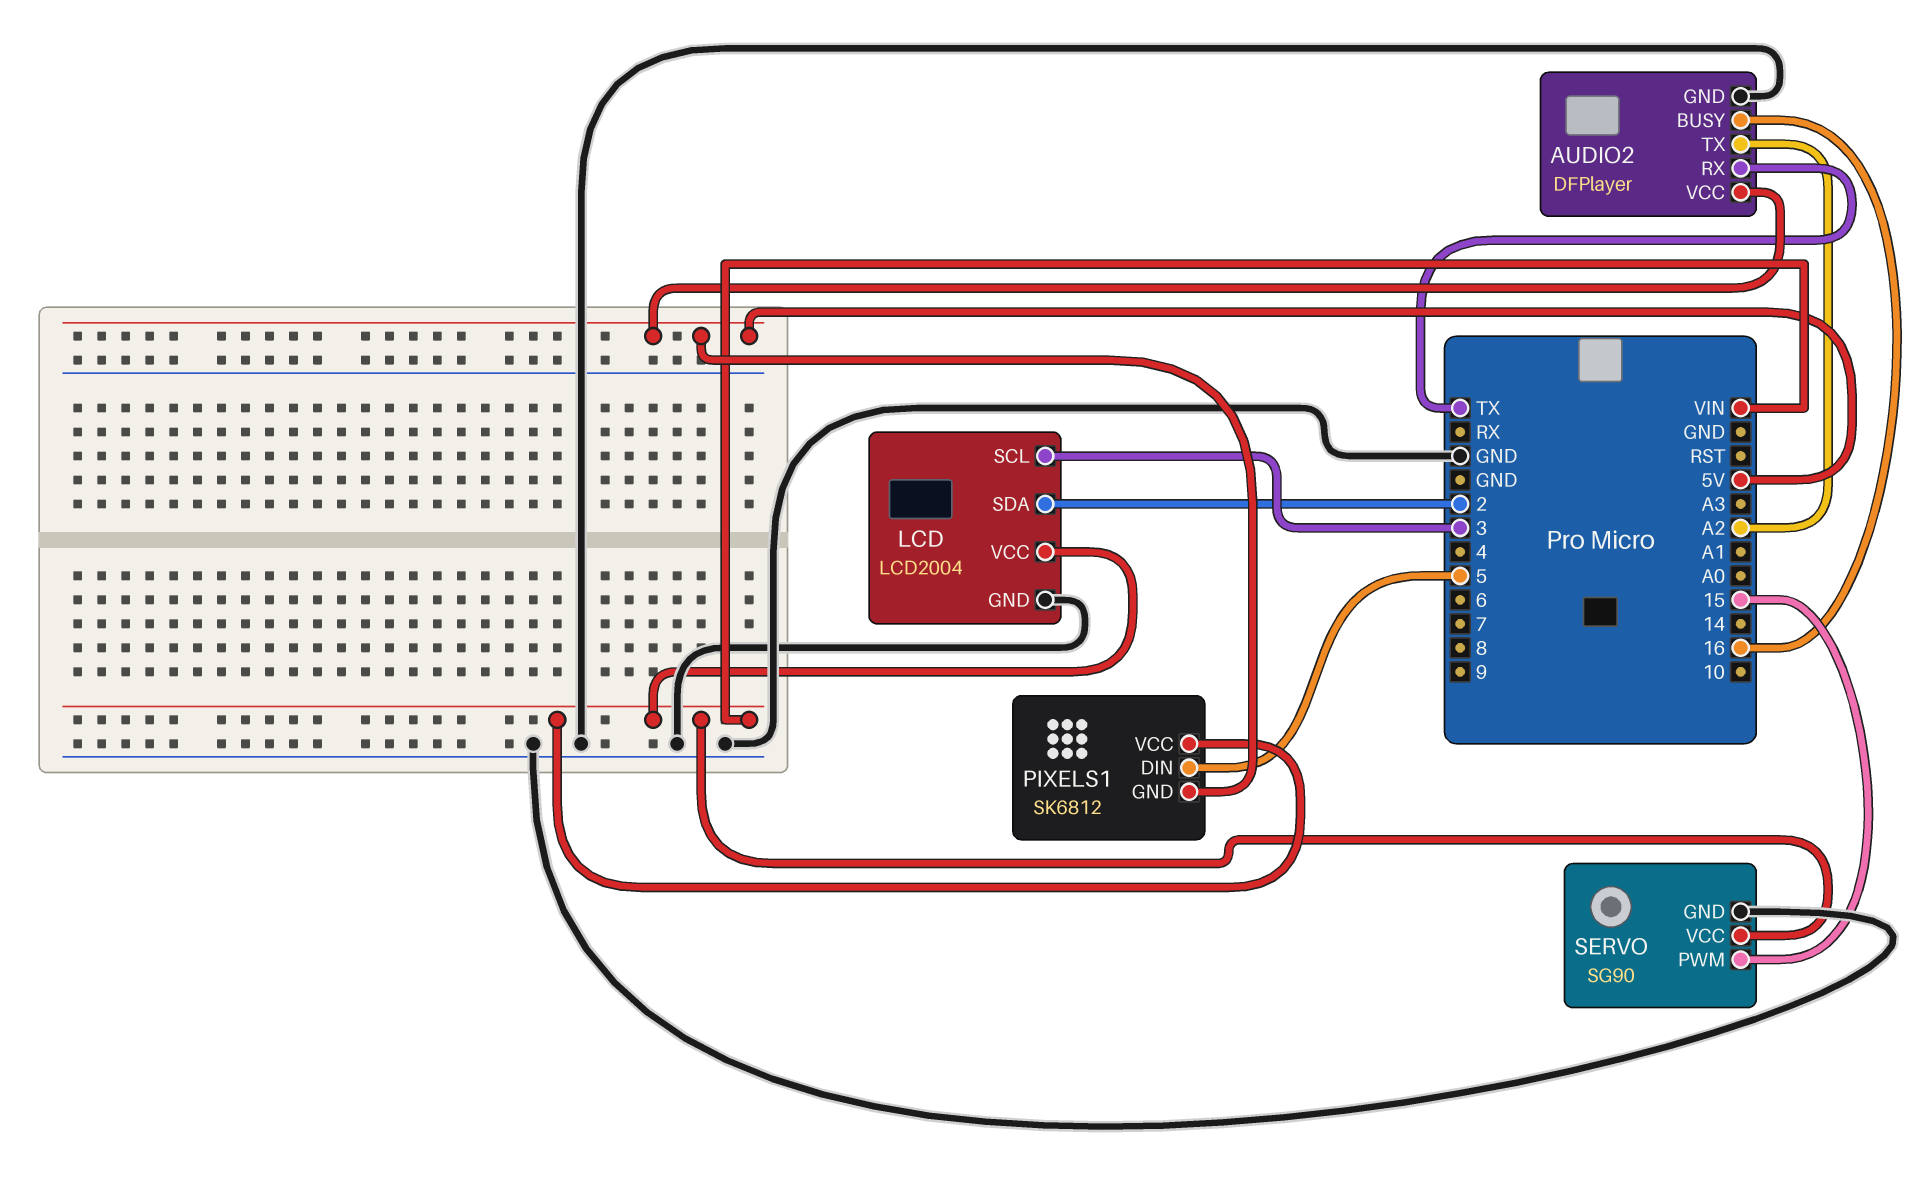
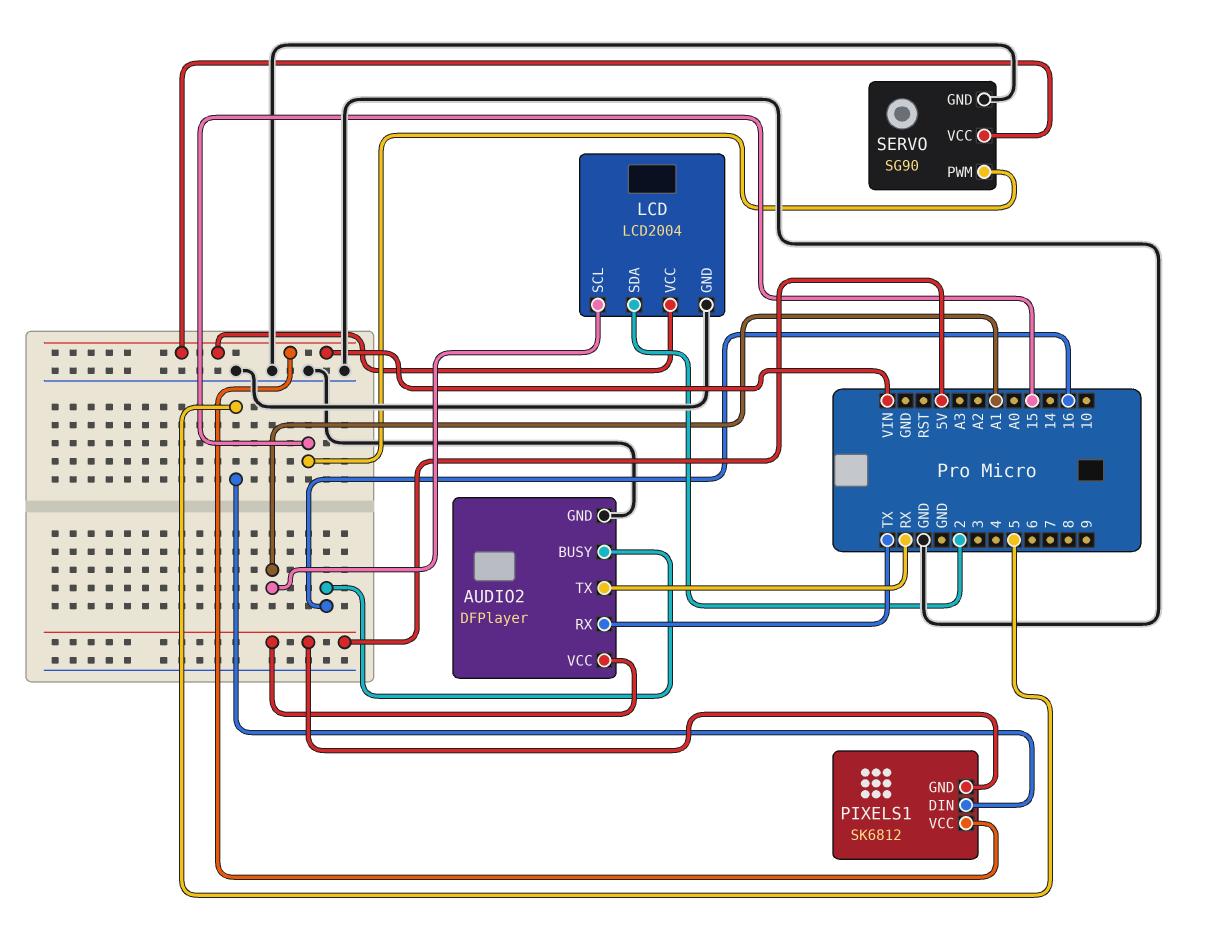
AUDIO2 pin TX: A2 -> RX
LCD pin SCL: 3 -> A1

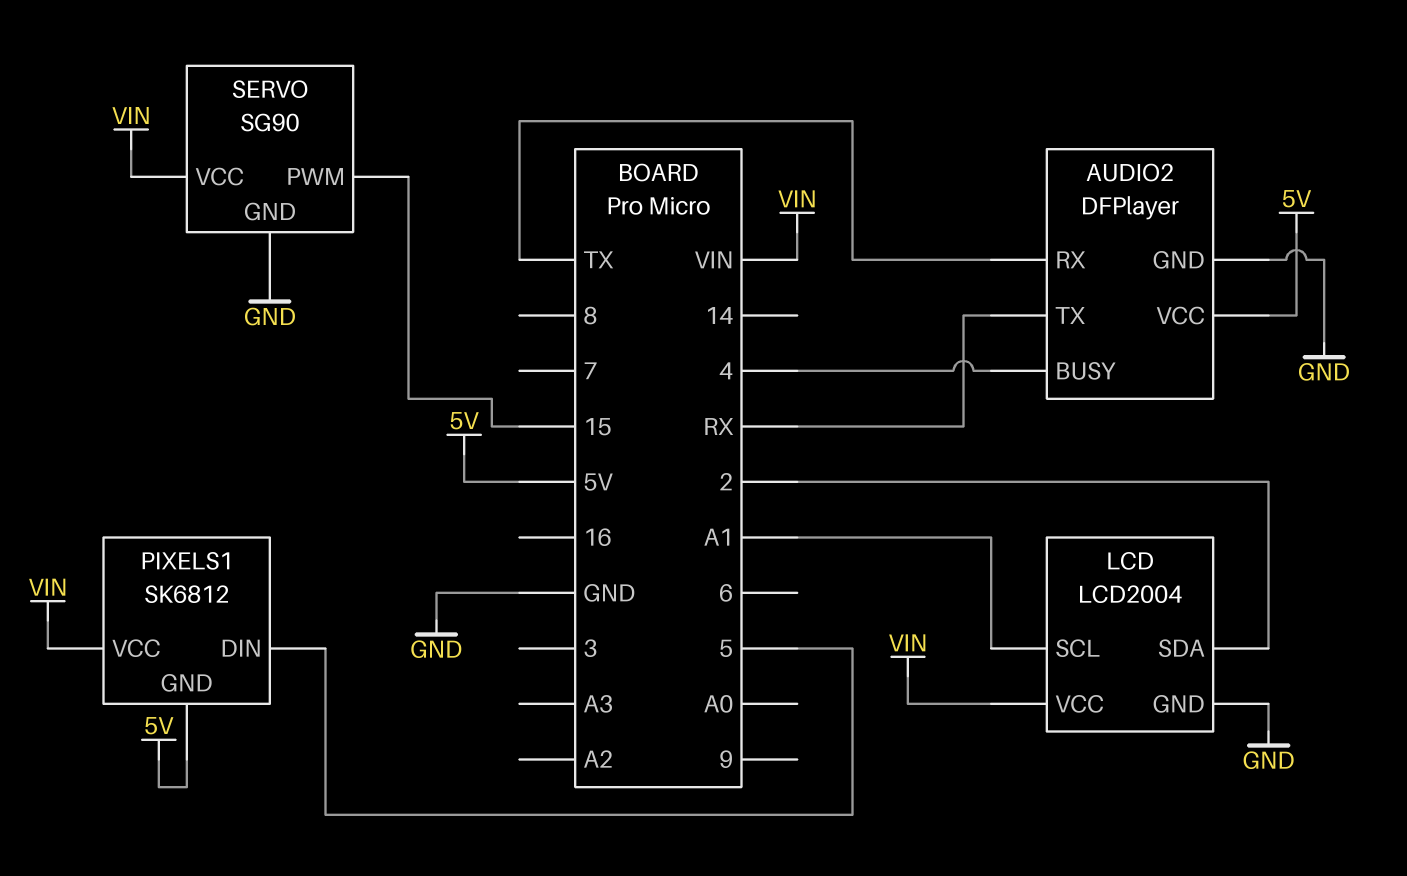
AUDIO2 pin BUSY: 16 -> 4

